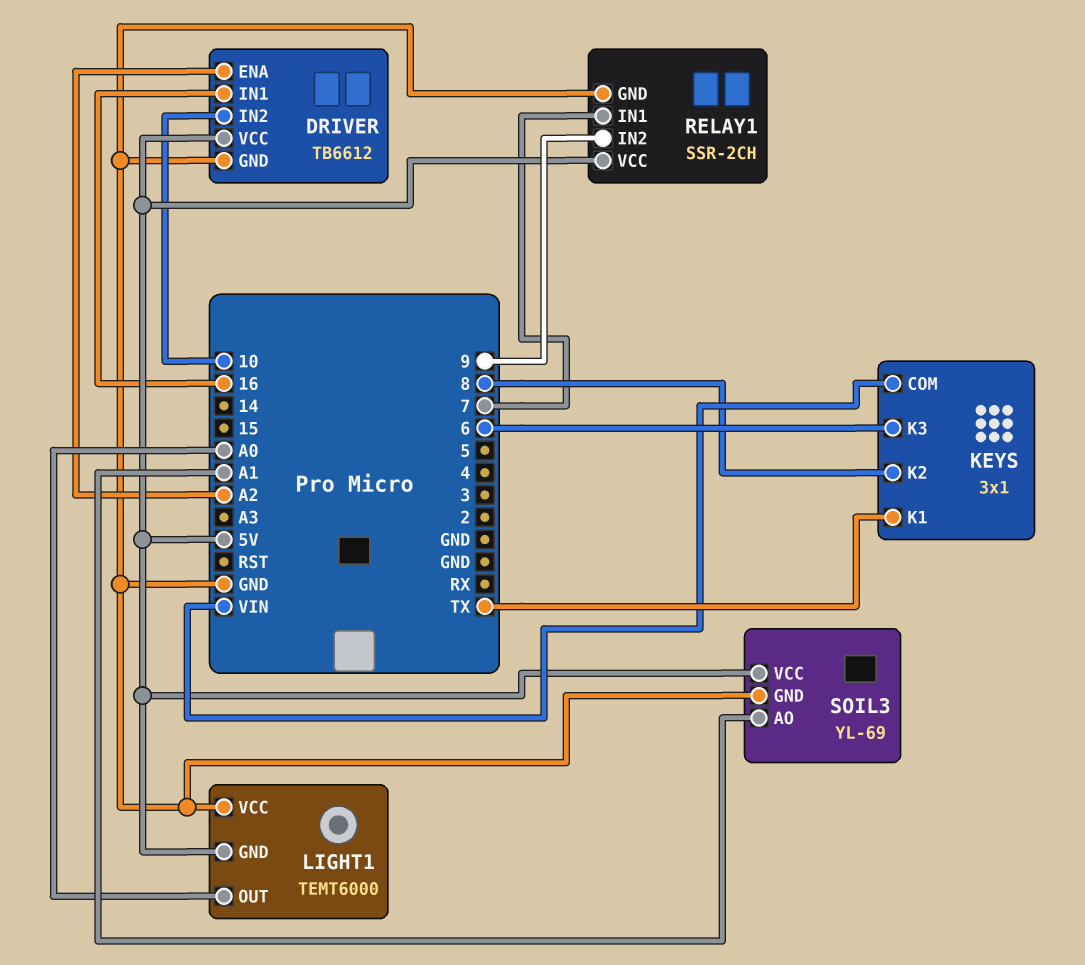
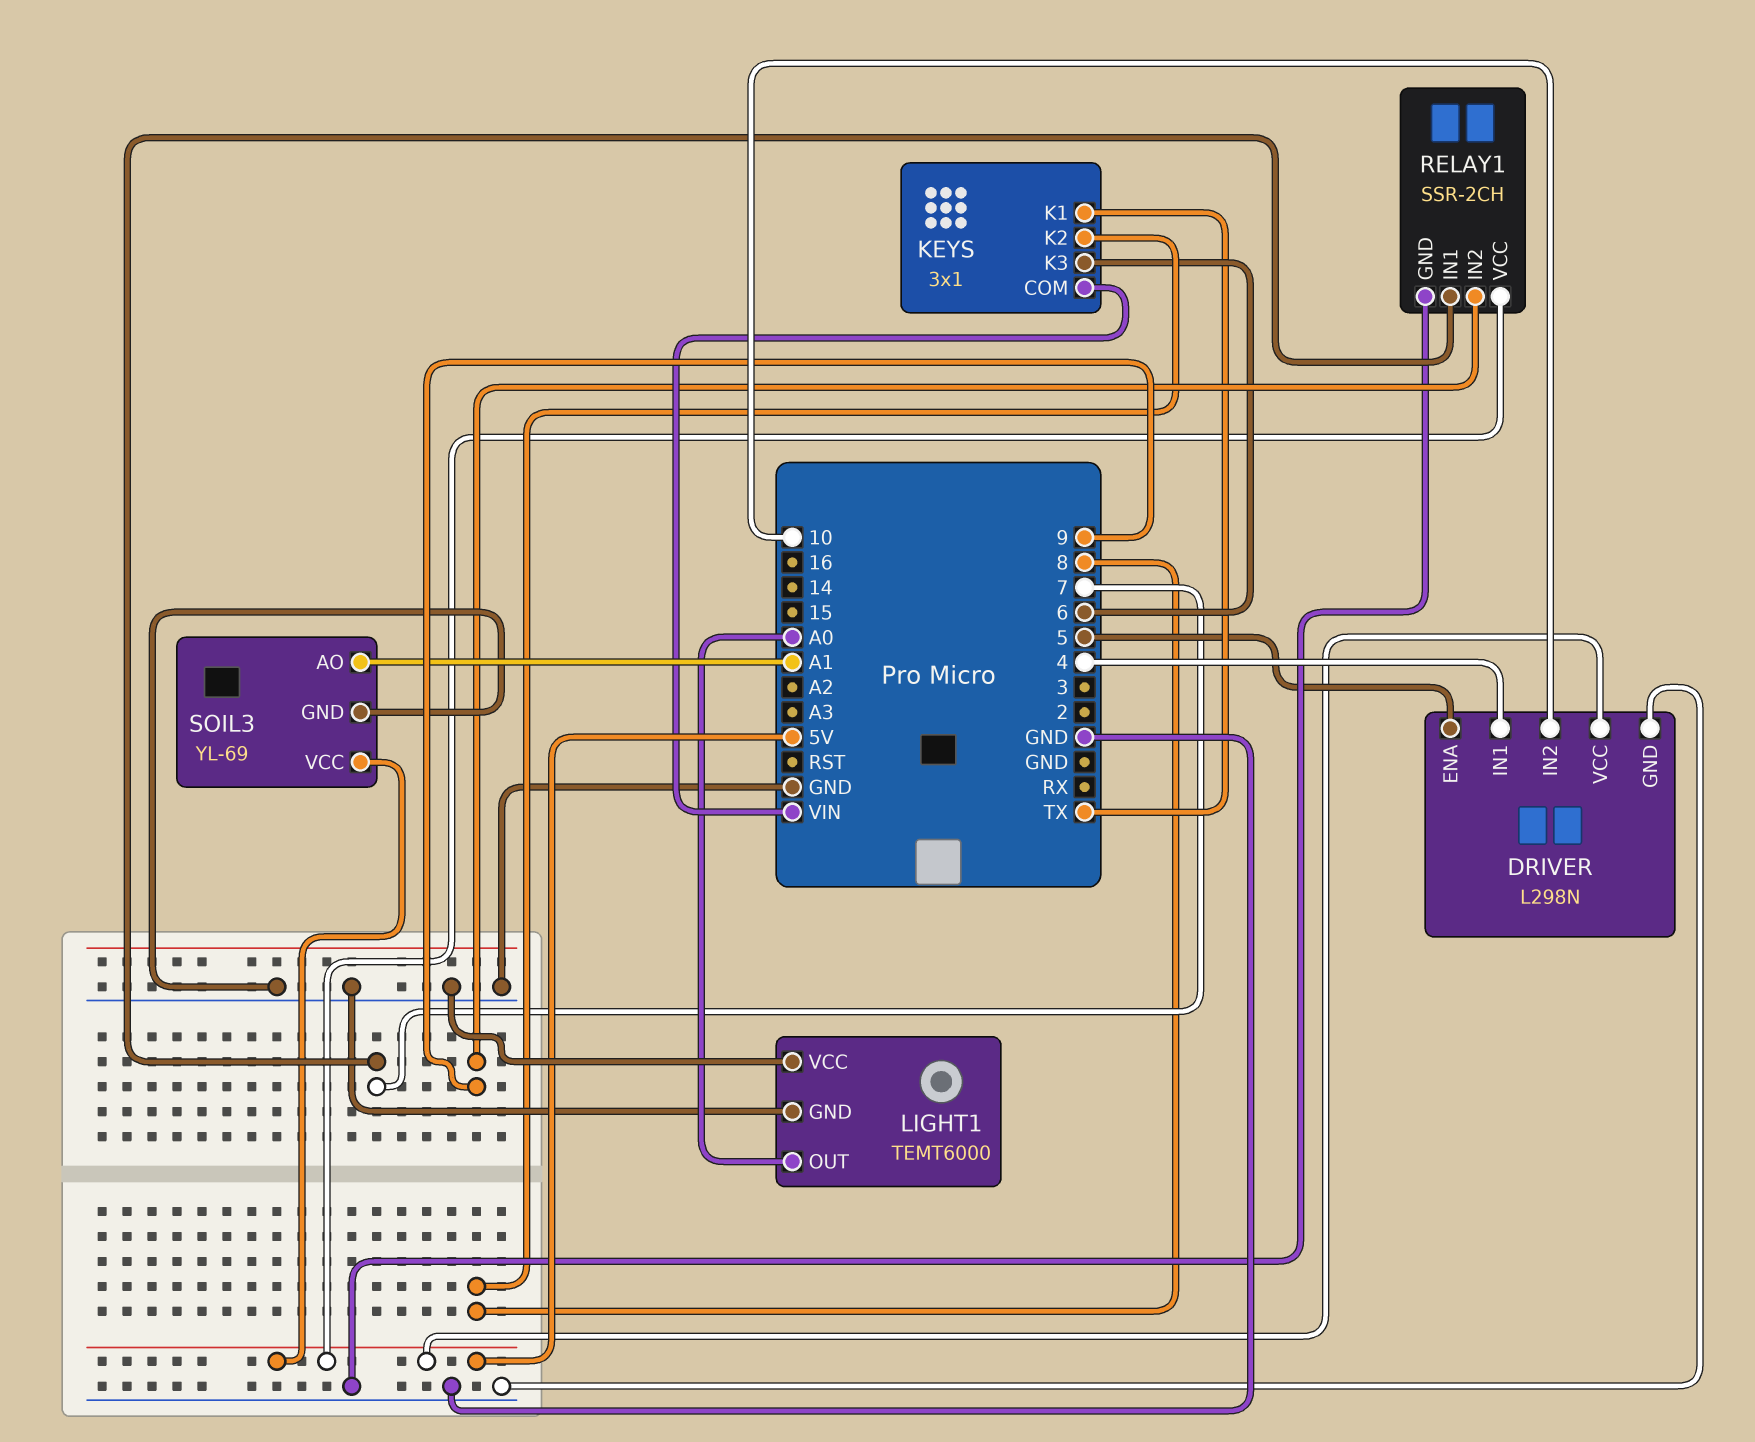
DRIVER: TB6612 -> L298N
DRIVER pin ENA: A2 -> 5
DRIVER pin IN1: 16 -> 4
LIGHT1 pin GND: 5V -> GND

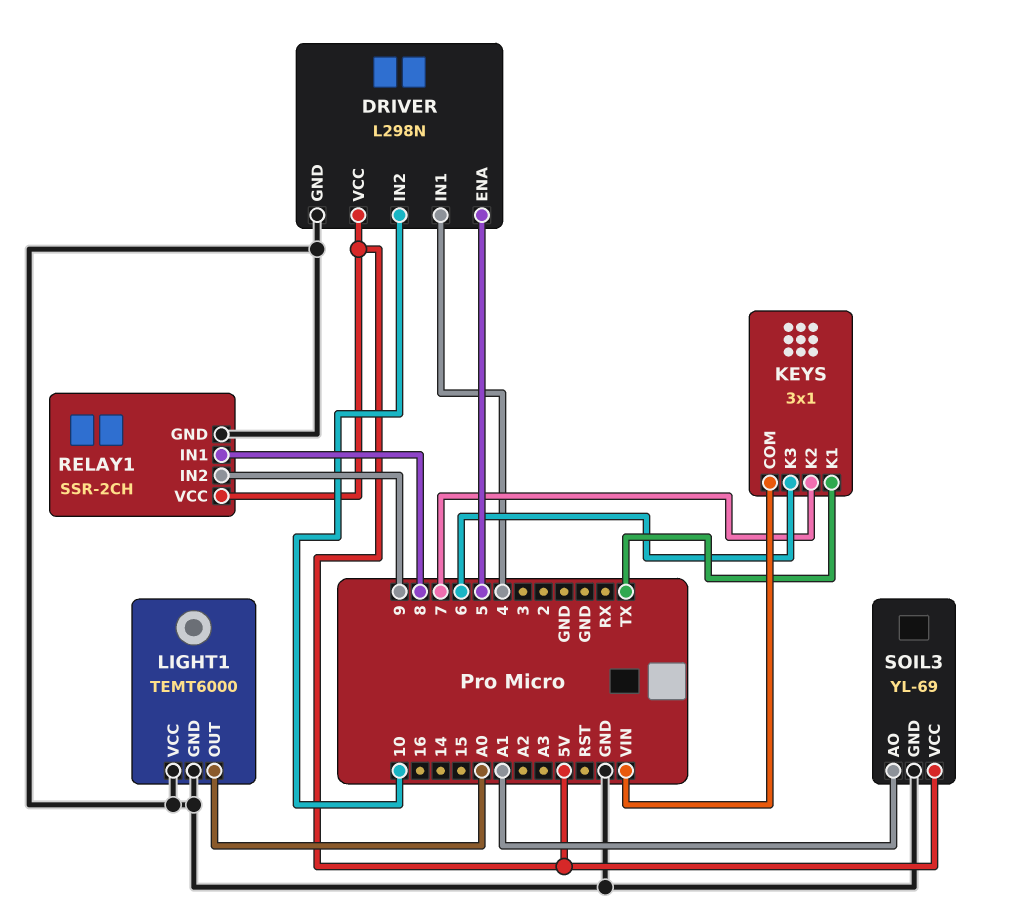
KEYS pin K2: 8 -> 7
RELAY1 pin IN1: 7 -> 8

